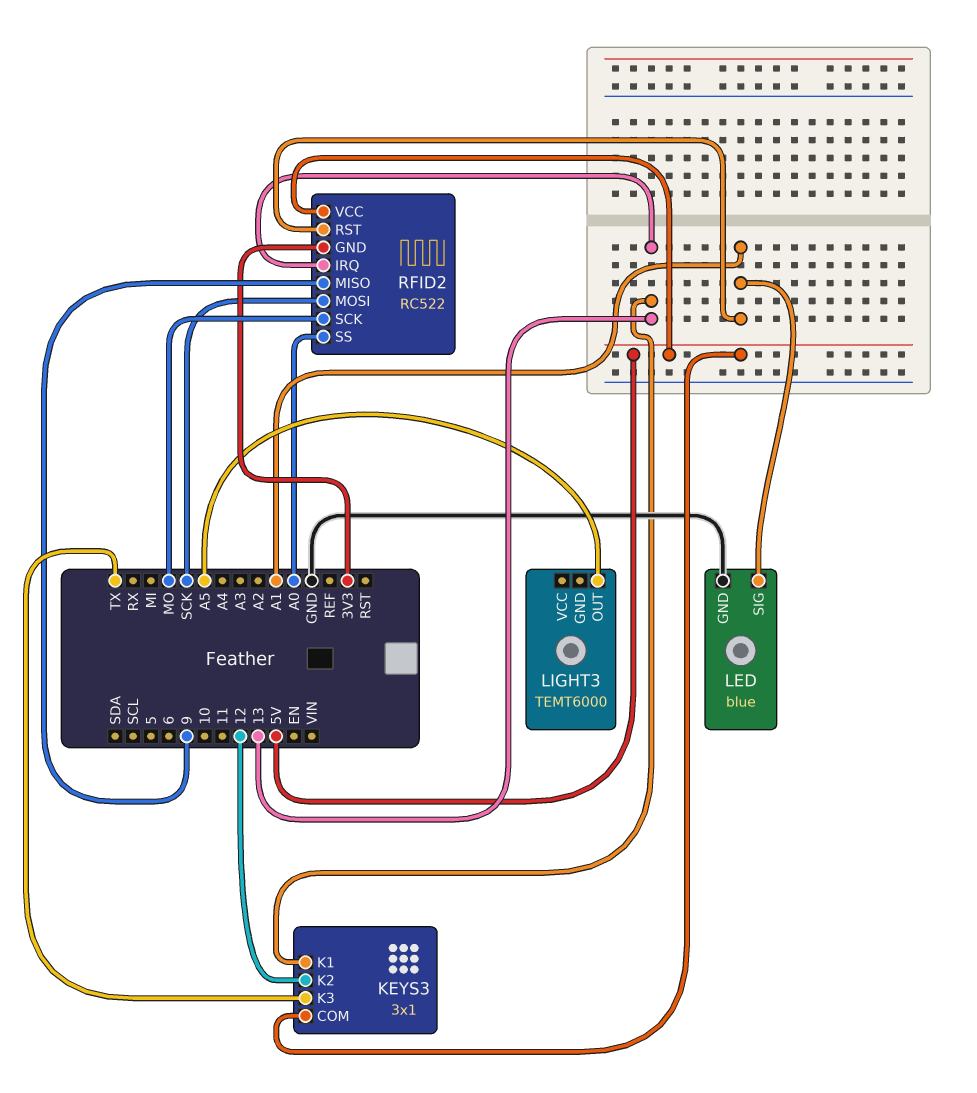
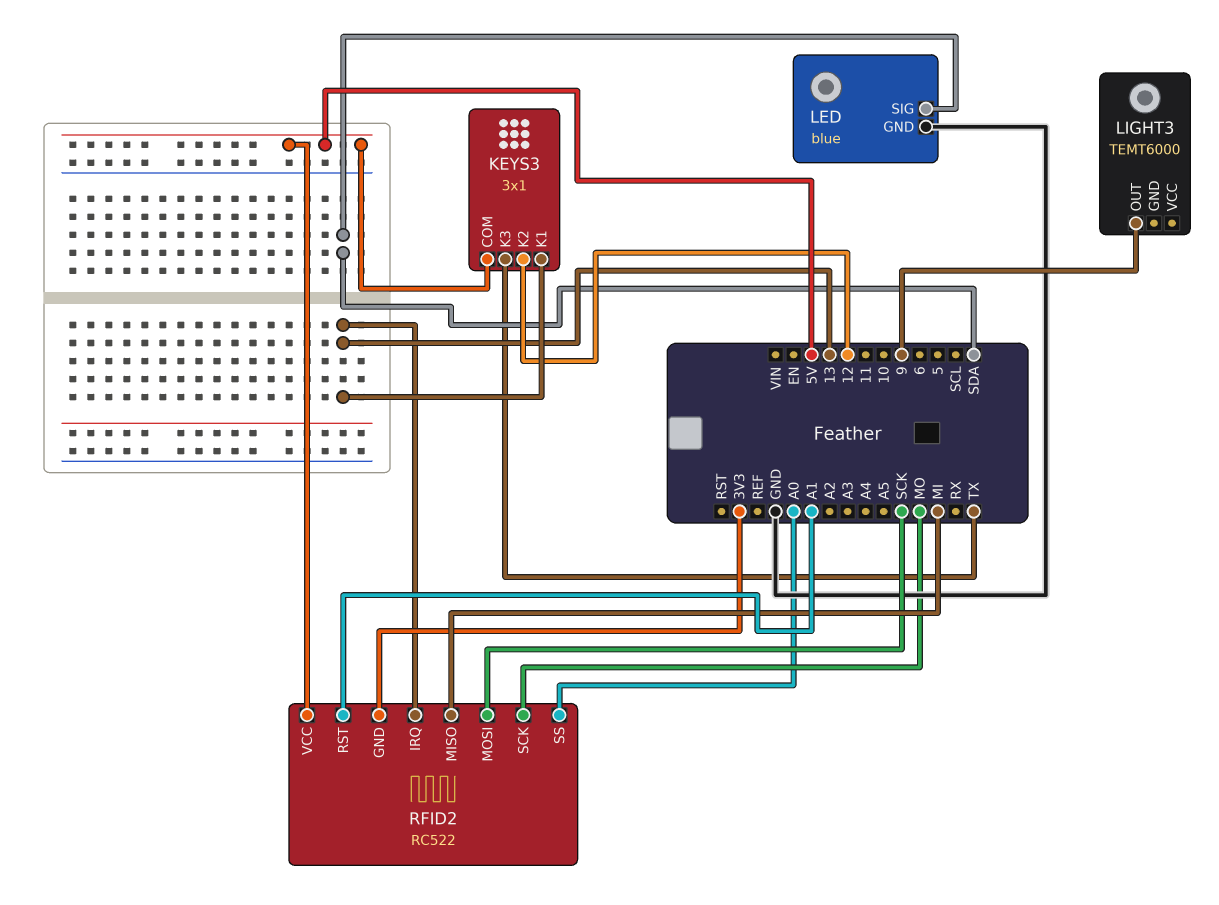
LED pin SIG: A1 -> SDA
LIGHT3 pin OUT: A5 -> 9
RFID2 pin MISO: 9 -> MI

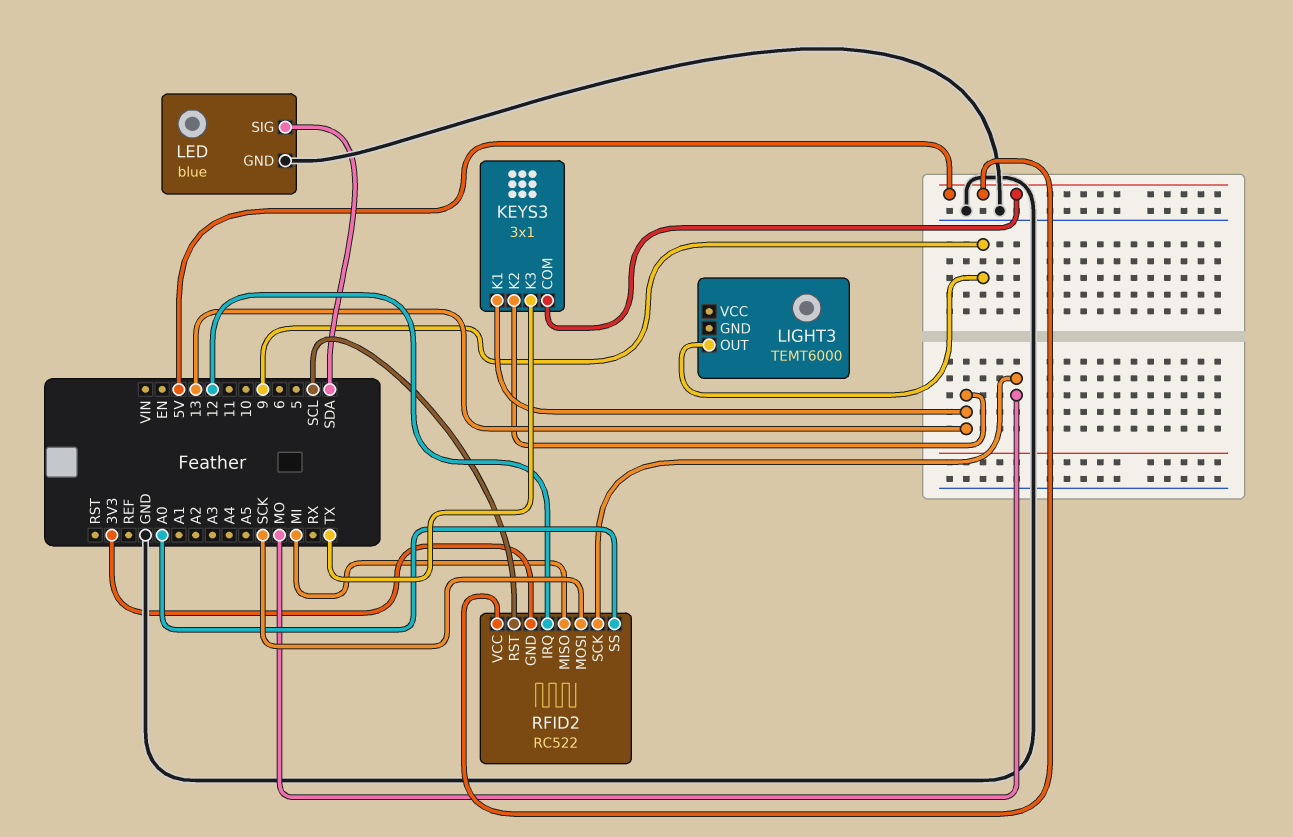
KEYS3 pin K2: 12 -> 13
RFID2 pin IRQ: 13 -> 12
RFID2 pin RST: A1 -> SCL

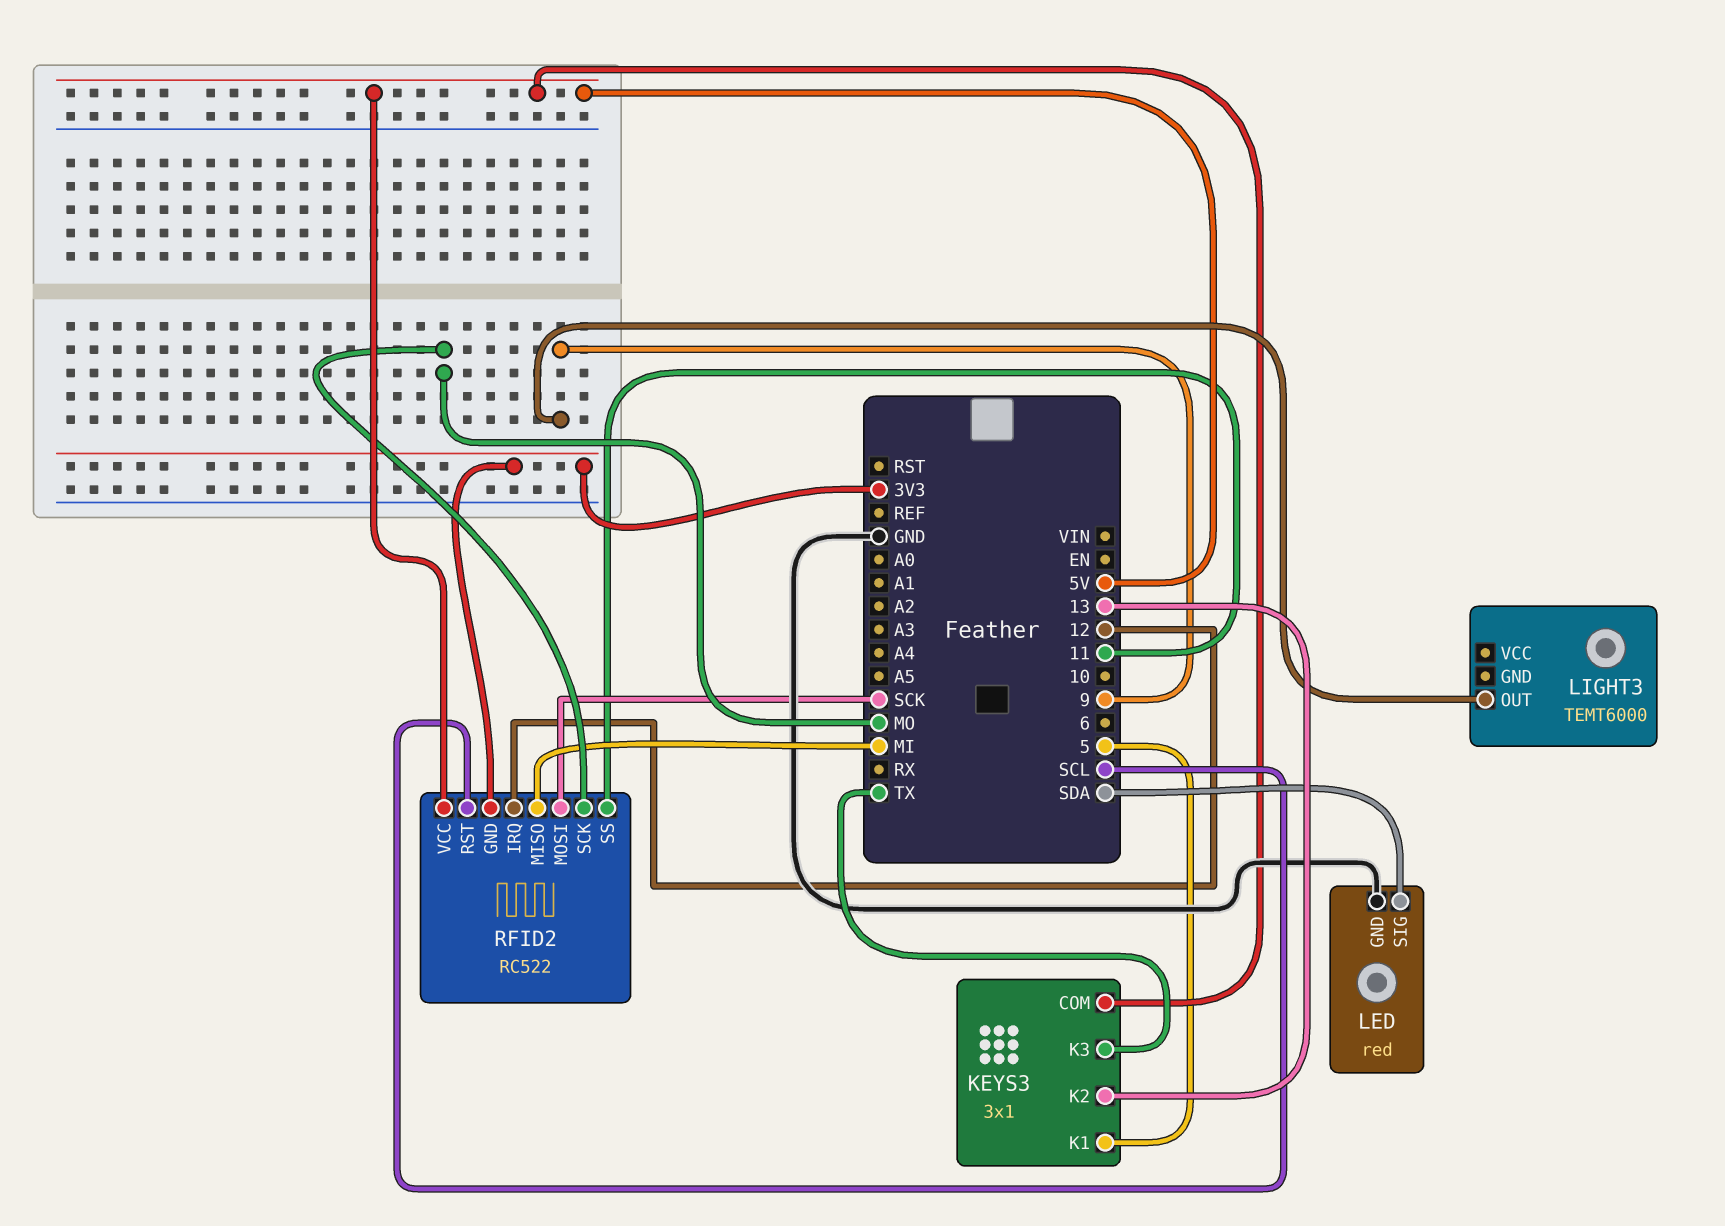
KEYS3 pin K1: 13 -> 5
LED: blue -> red
RFID2 pin SS: A0 -> 11

